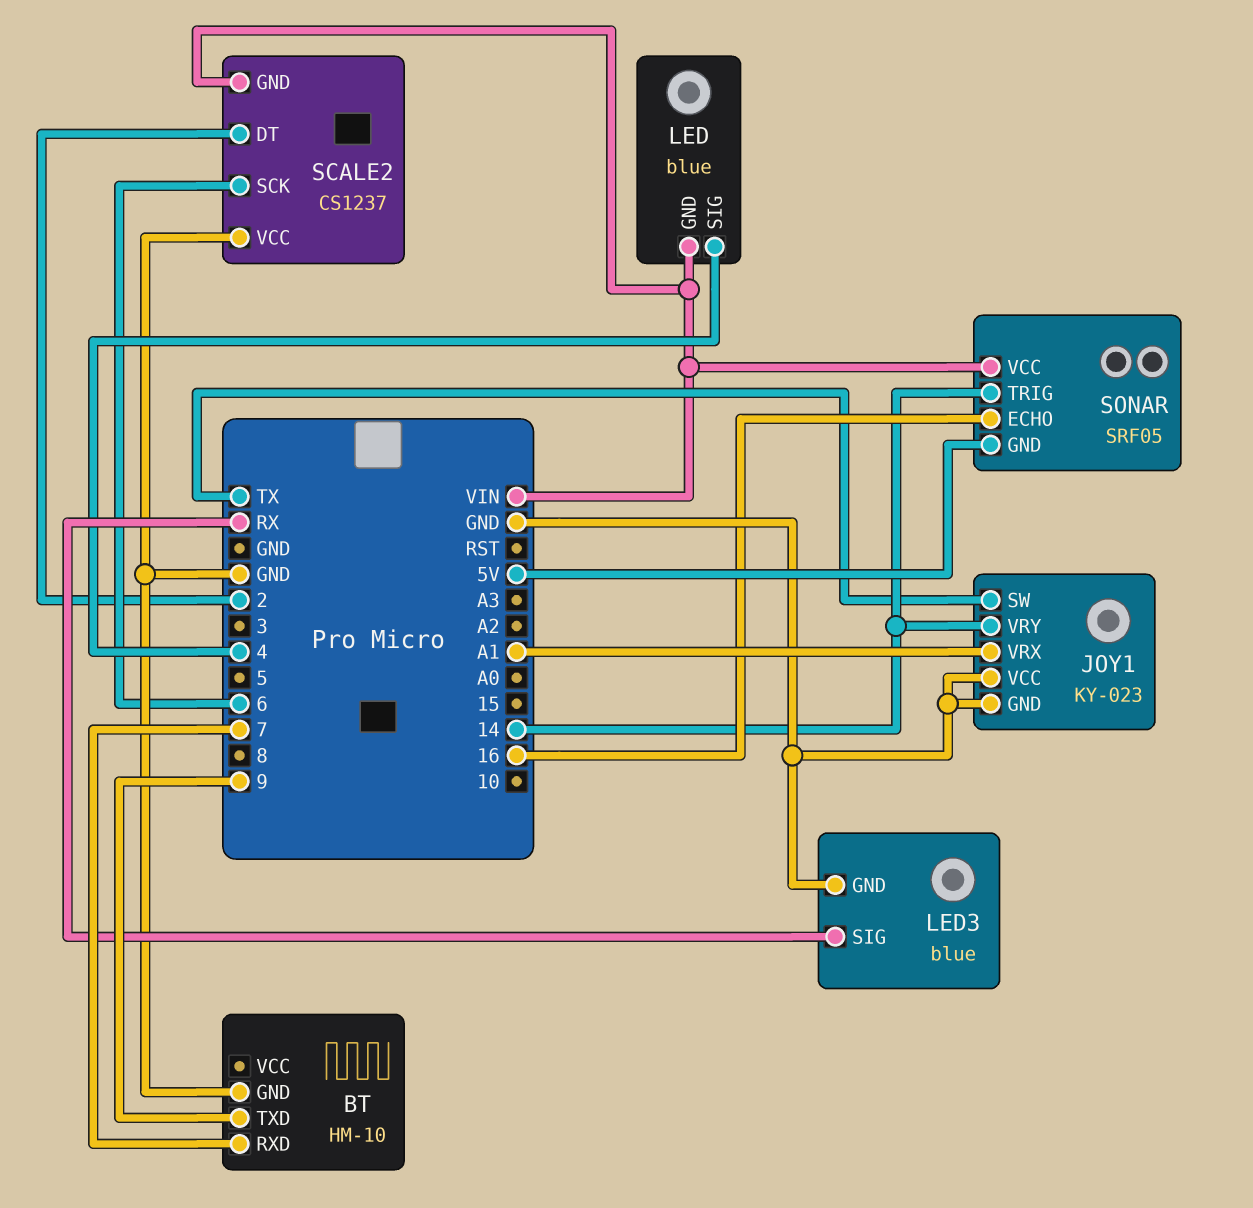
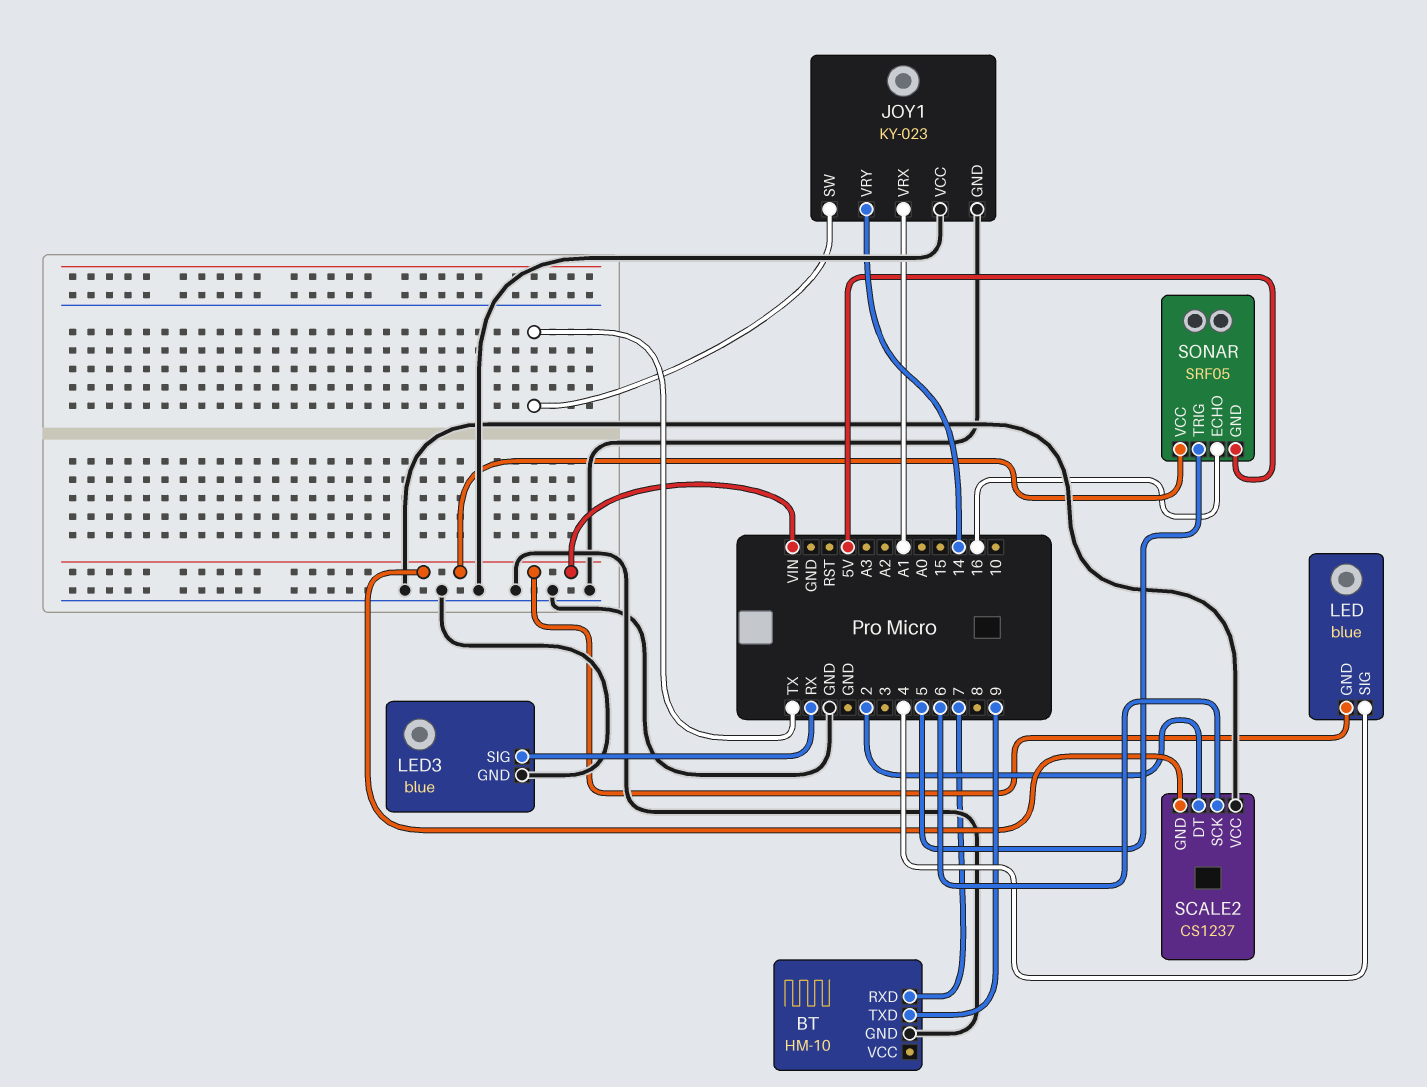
SONAR pin TRIG: 14 -> 5

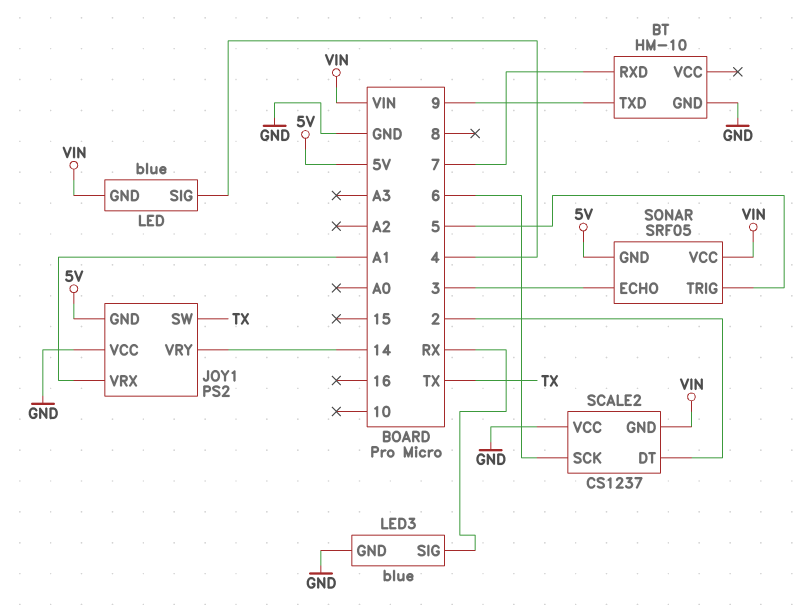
JOY1: KY-023 -> PS2
JOY1 pin GND: GND -> 5V
SONAR pin ECHO: 16 -> 3

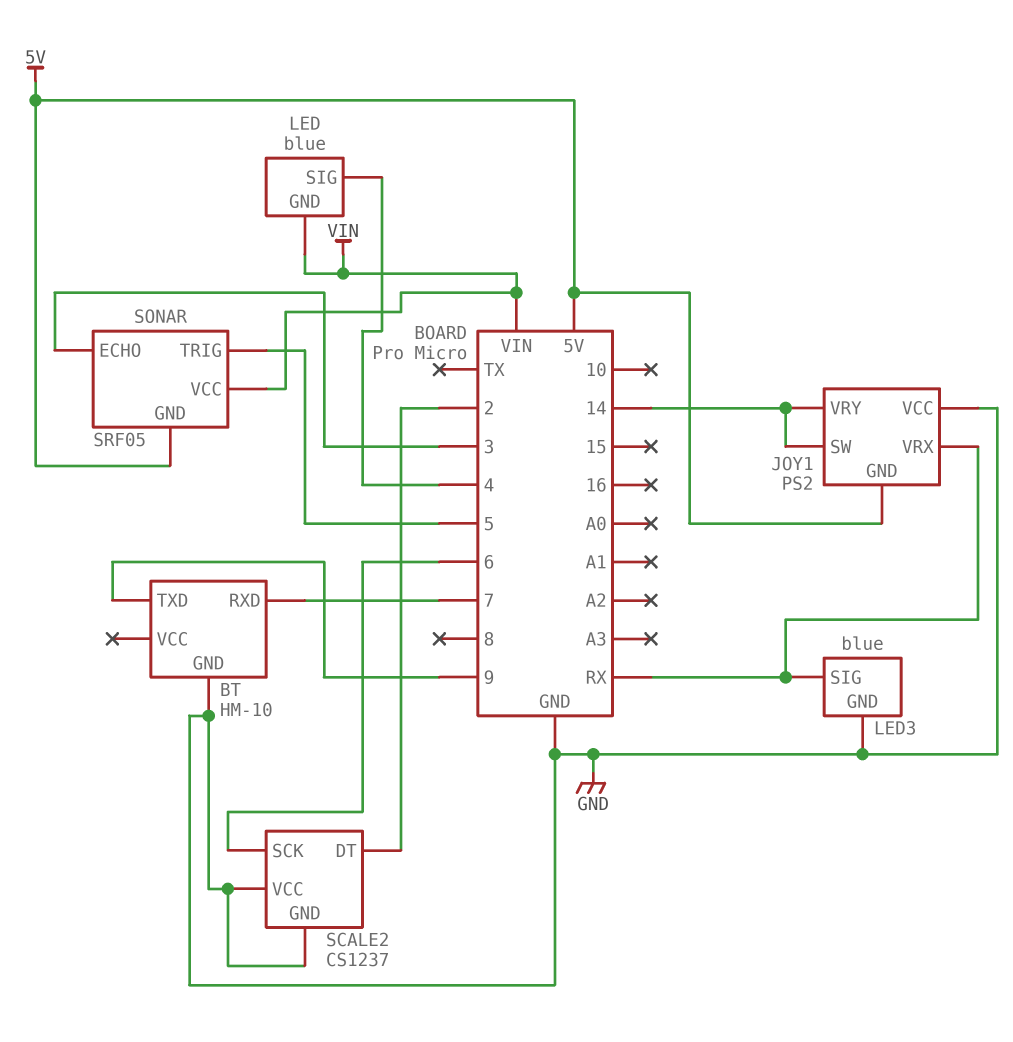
JOY1 pin SW: TX -> 14
JOY1 pin VRX: A1 -> RX
SCALE2 pin GND: VIN -> GND

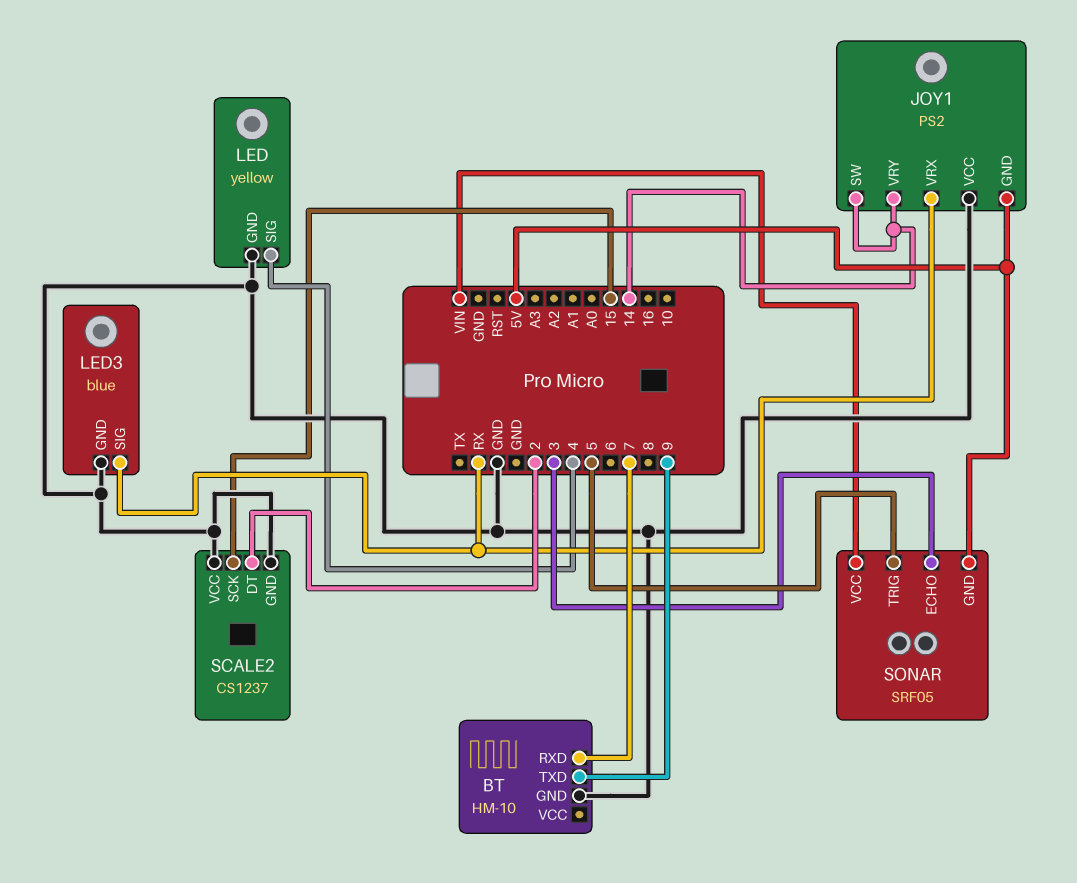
LED: blue -> yellow
LED pin GND: VIN -> GND
SCALE2 pin SCK: 6 -> 15

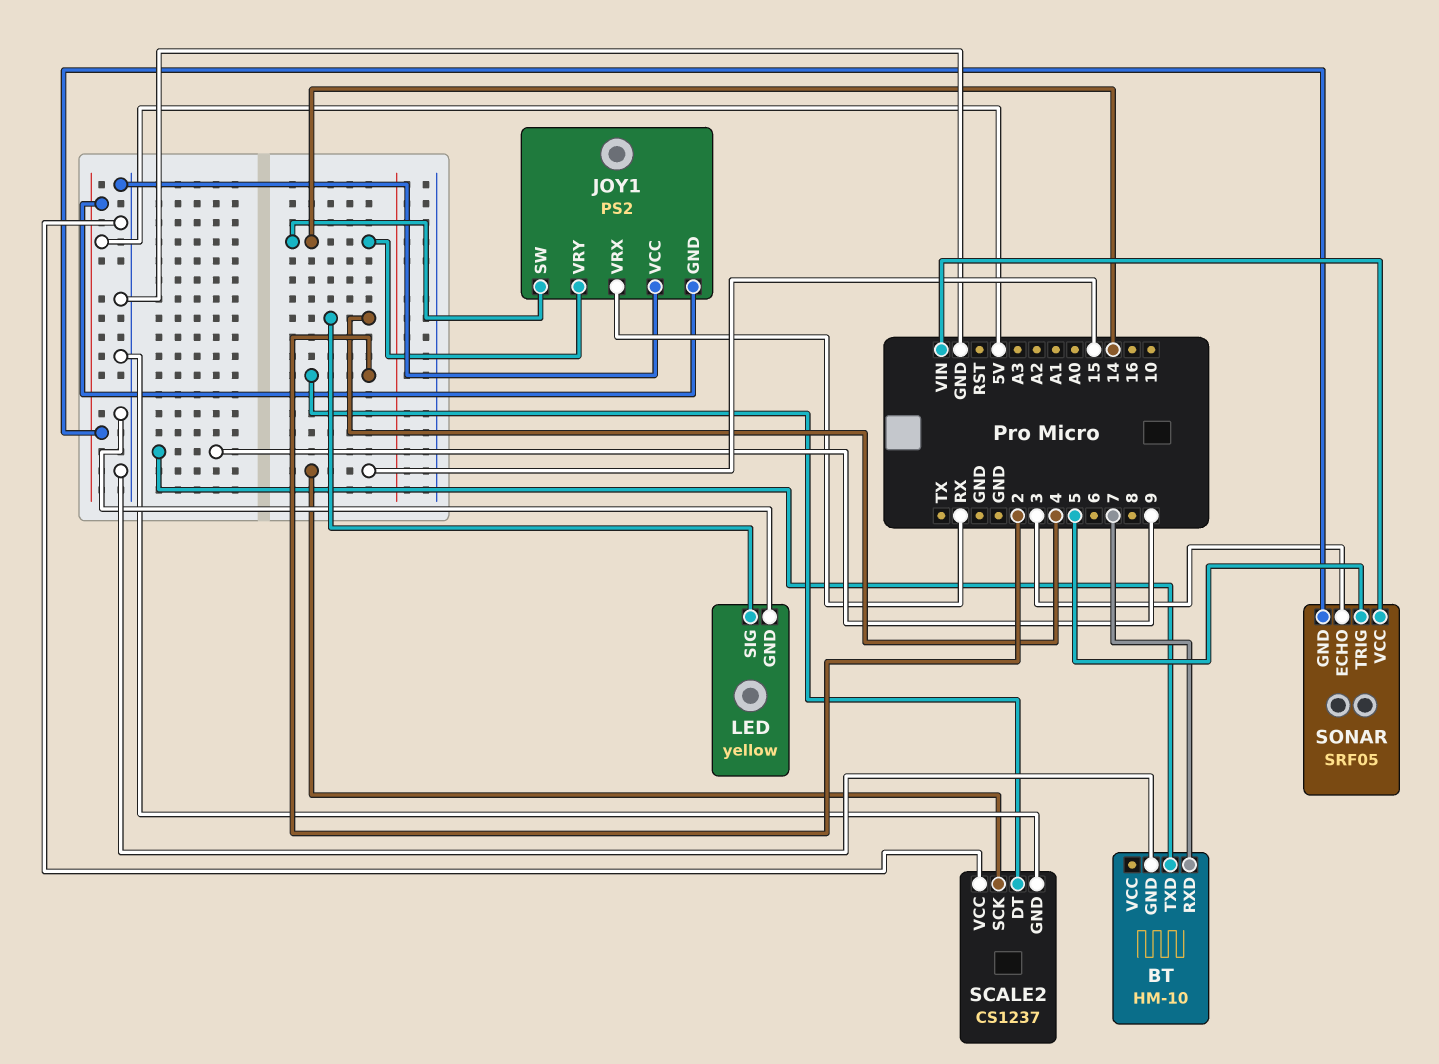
LED3: blue -> none
LED3 pin GND: GND -> none
LED3 pin SIG: RX -> none

